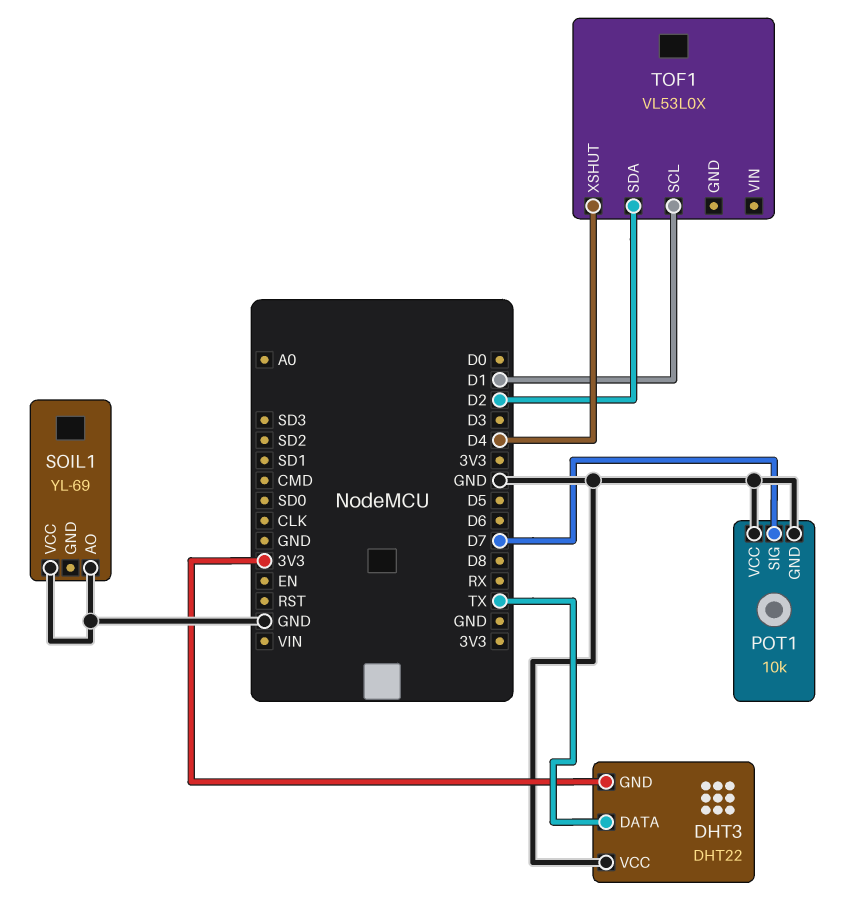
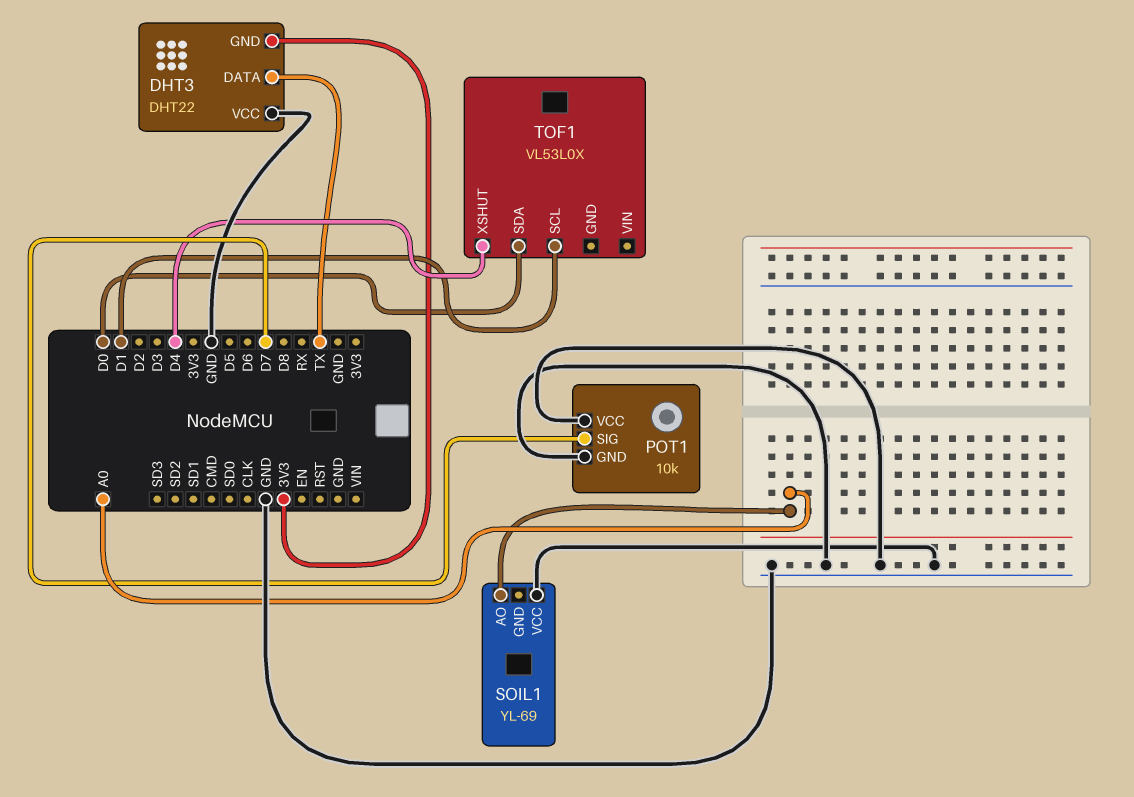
SOIL1 pin AO: GND -> A0
TOF1 pin SDA: D2 -> D0

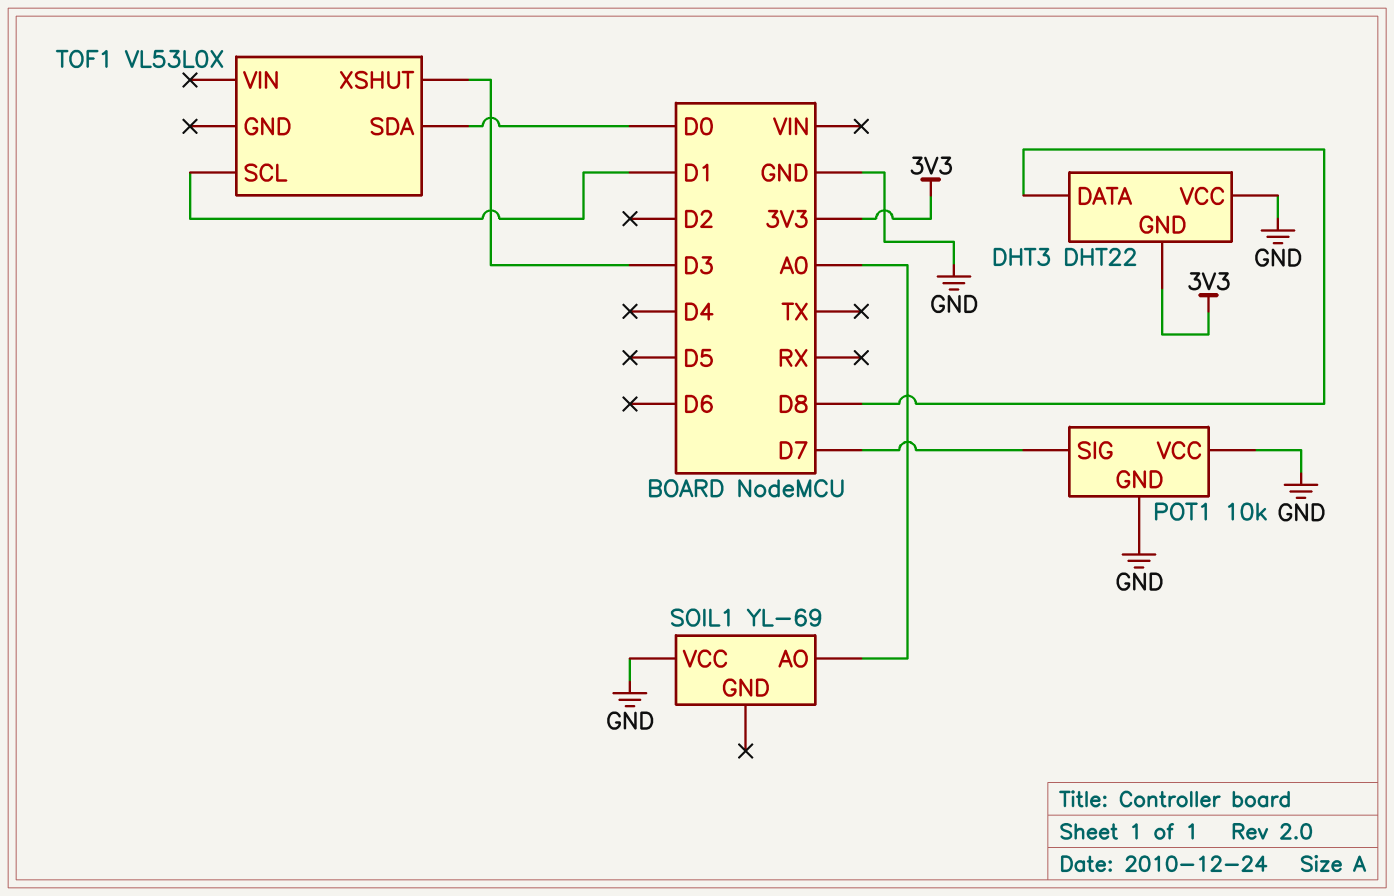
DHT3 pin DATA: TX -> D8
TOF1 pin XSHUT: D4 -> D3

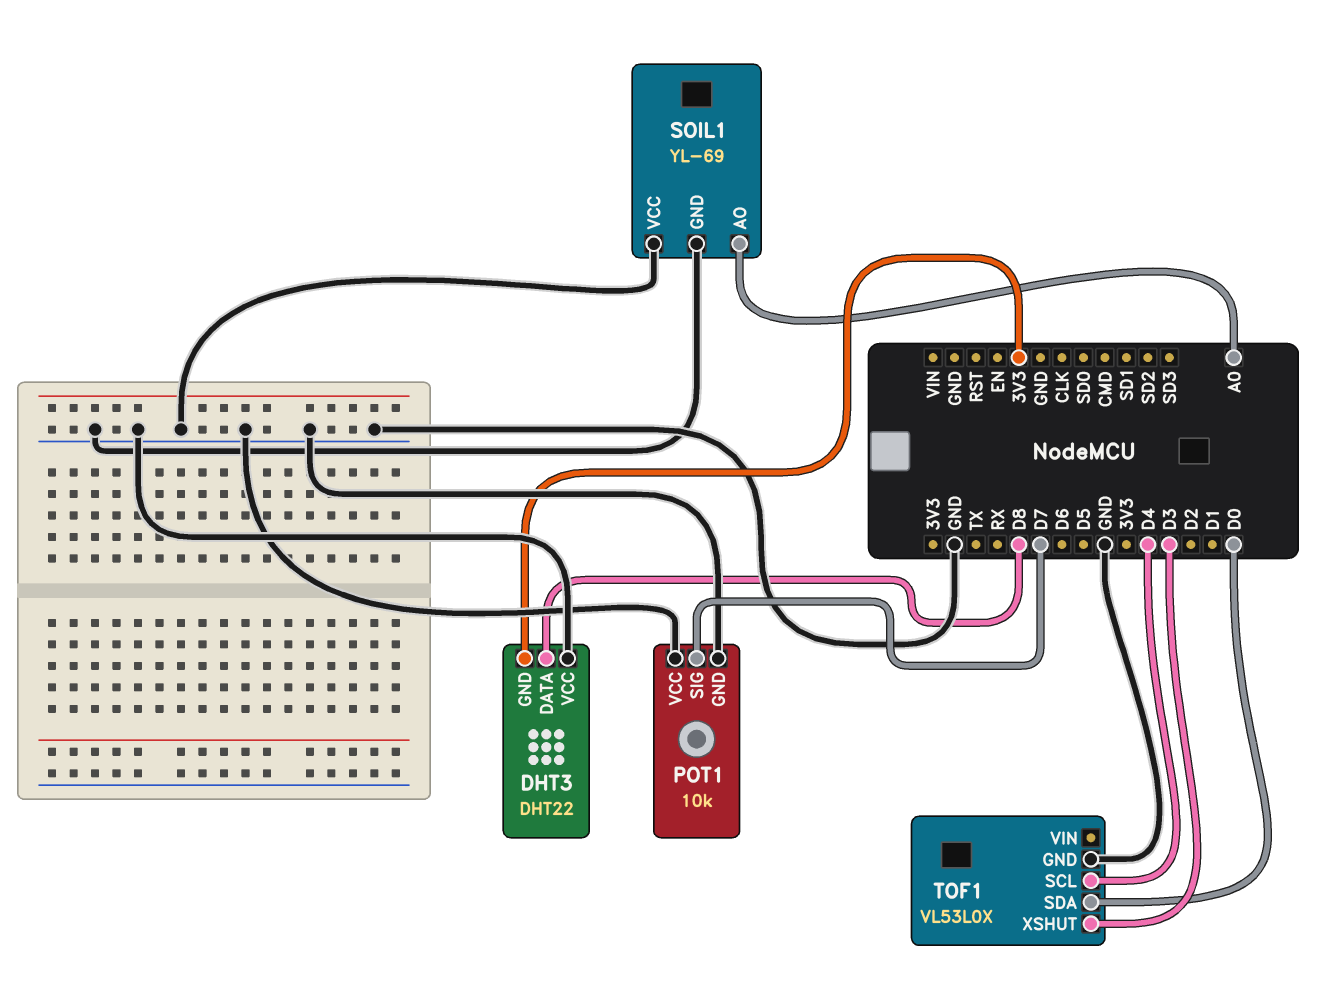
SOIL1 pin GND: none -> GND
TOF1 pin GND: none -> GND
TOF1 pin SCL: D1 -> D4

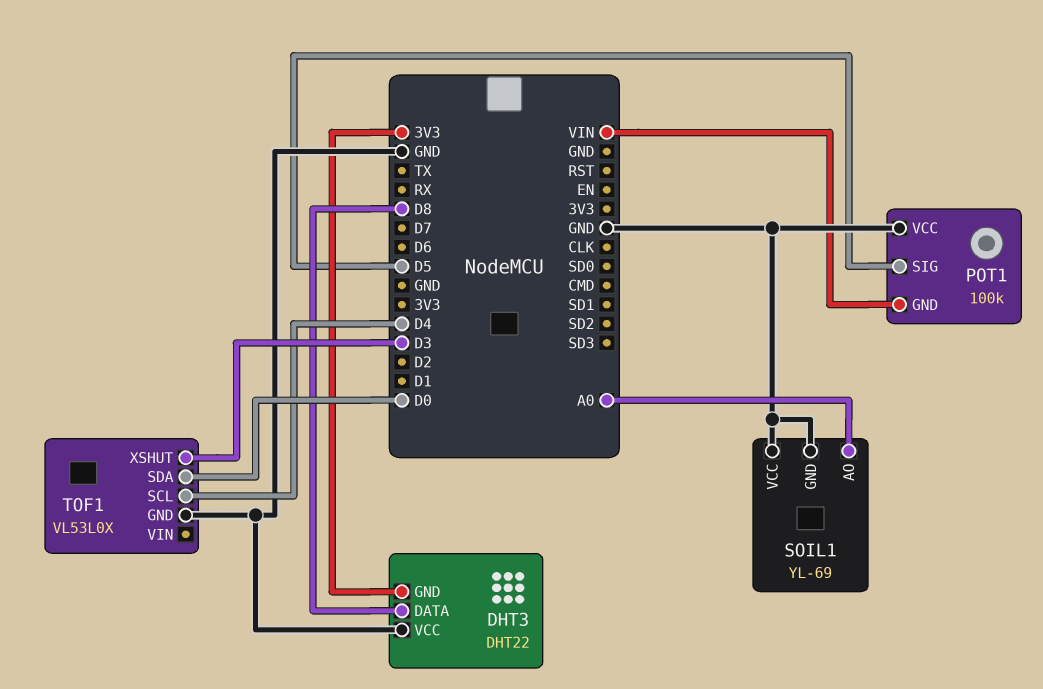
POT1: 10k -> 100k
POT1 pin GND: GND -> VIN
POT1 pin SIG: D7 -> D5

